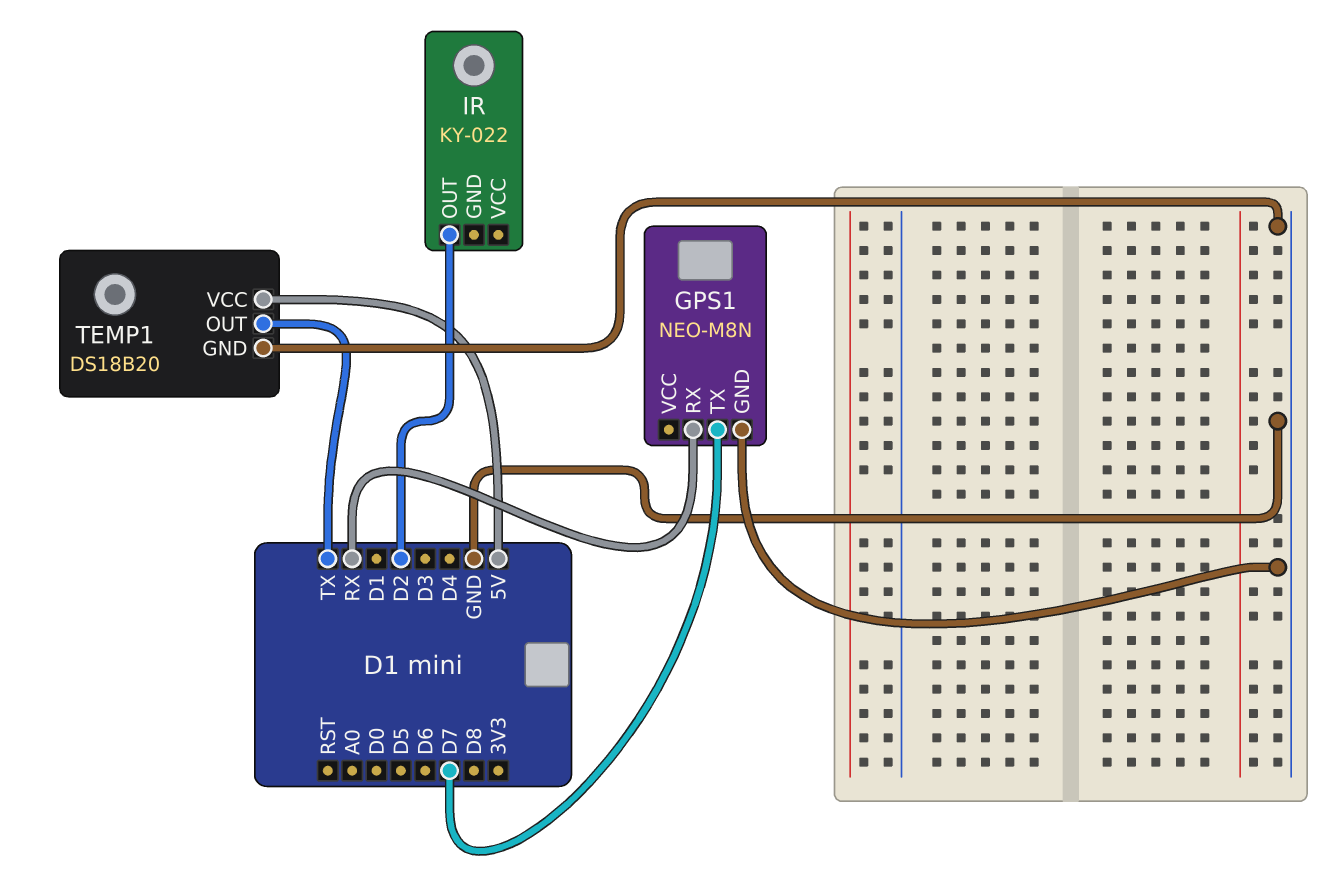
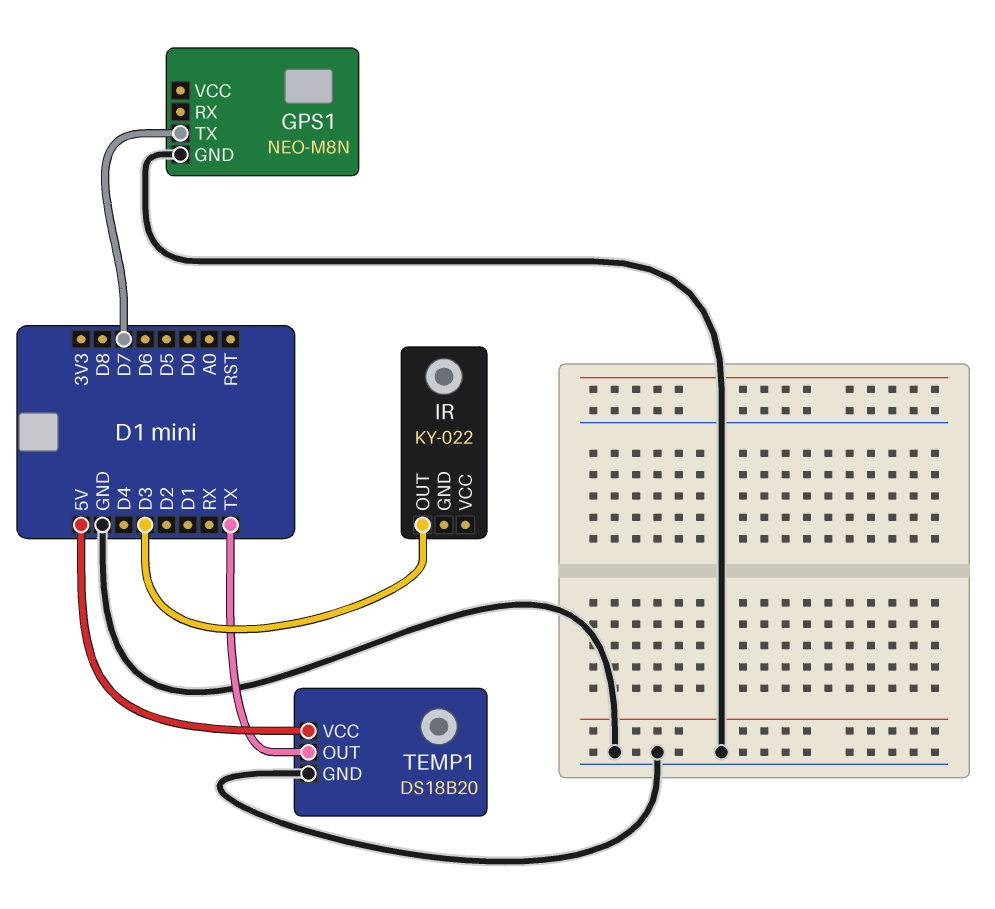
GPS1 pin RX: RX -> none
IR pin OUT: D2 -> D3

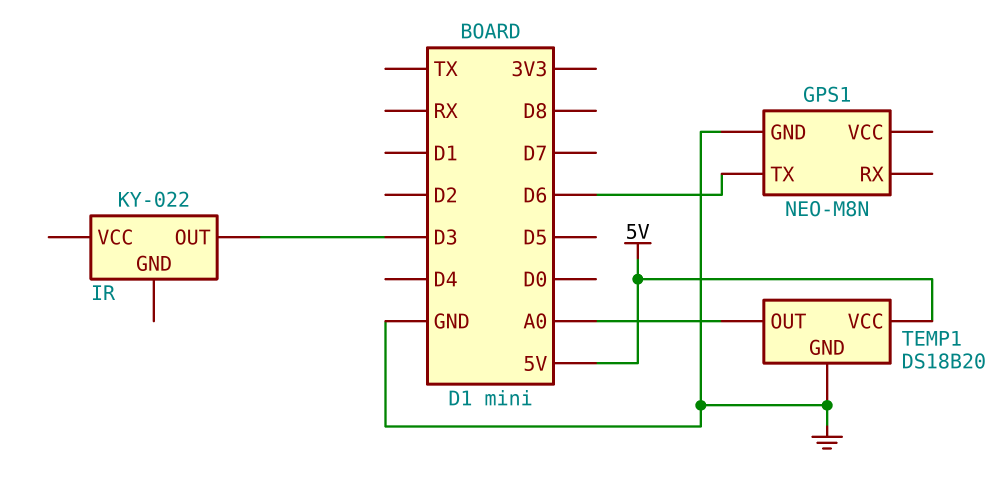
GPS1 pin TX: D7 -> D6
TEMP1 pin OUT: TX -> A0

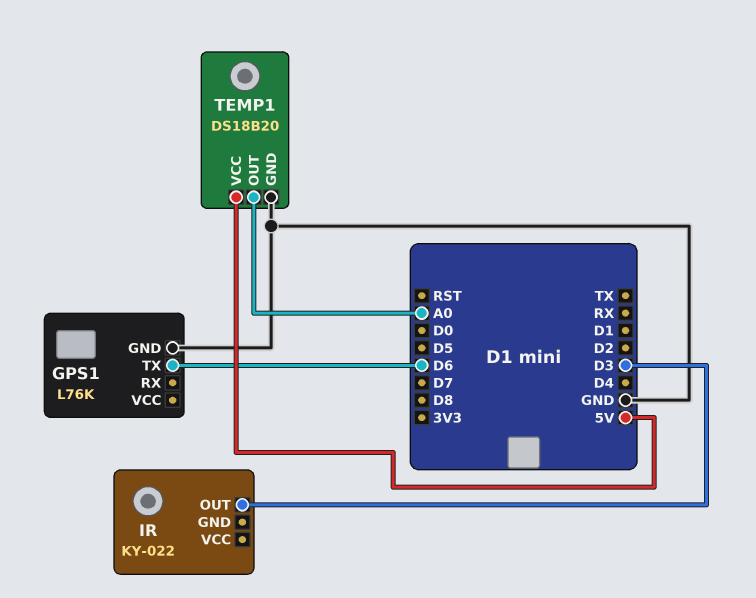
GPS1: NEO-M8N -> L76K

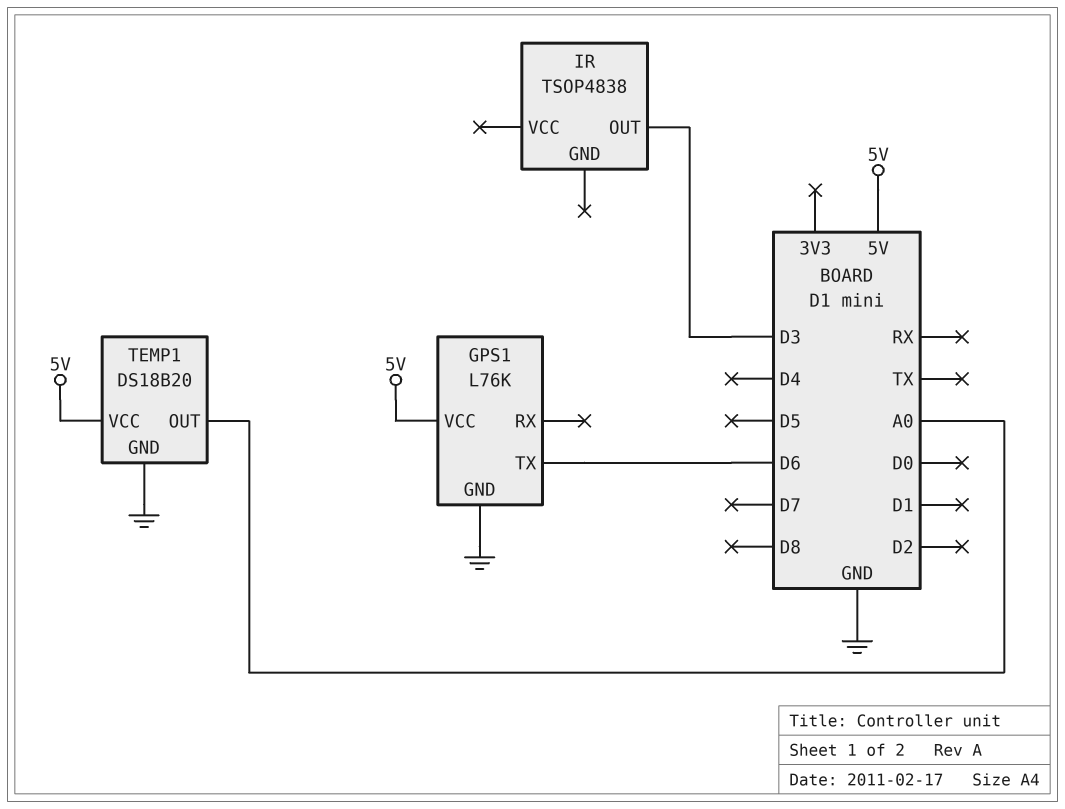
GPS1 pin VCC: none -> 5V
IR: KY-022 -> TSOP4838

